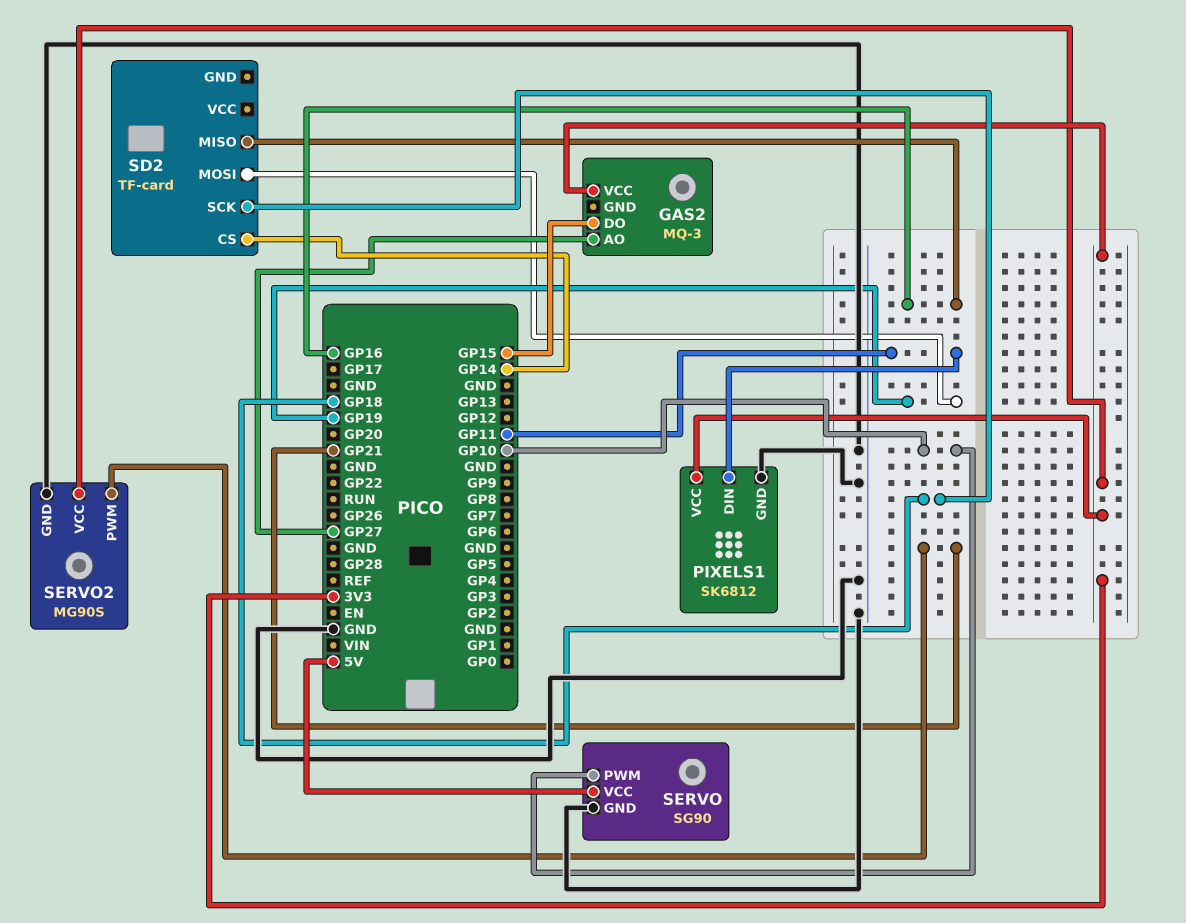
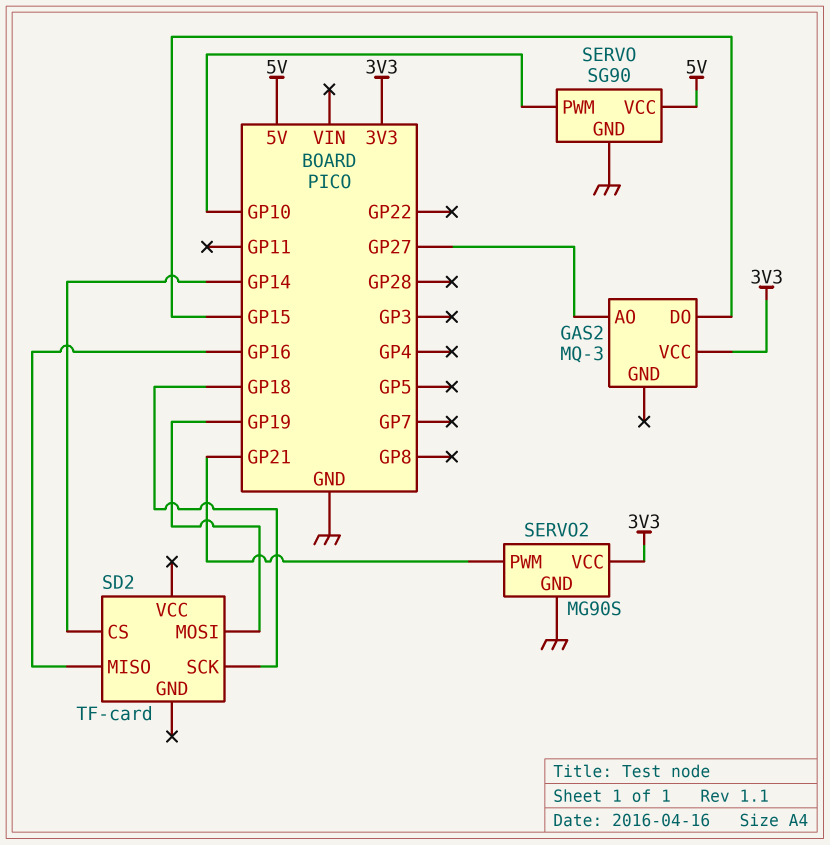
PIXELS1: SK6812 -> none
PIXELS1 pin DIN: GP11 -> none
PIXELS1 pin GND: GND -> none
PIXELS1 pin VCC: 3V3 -> none

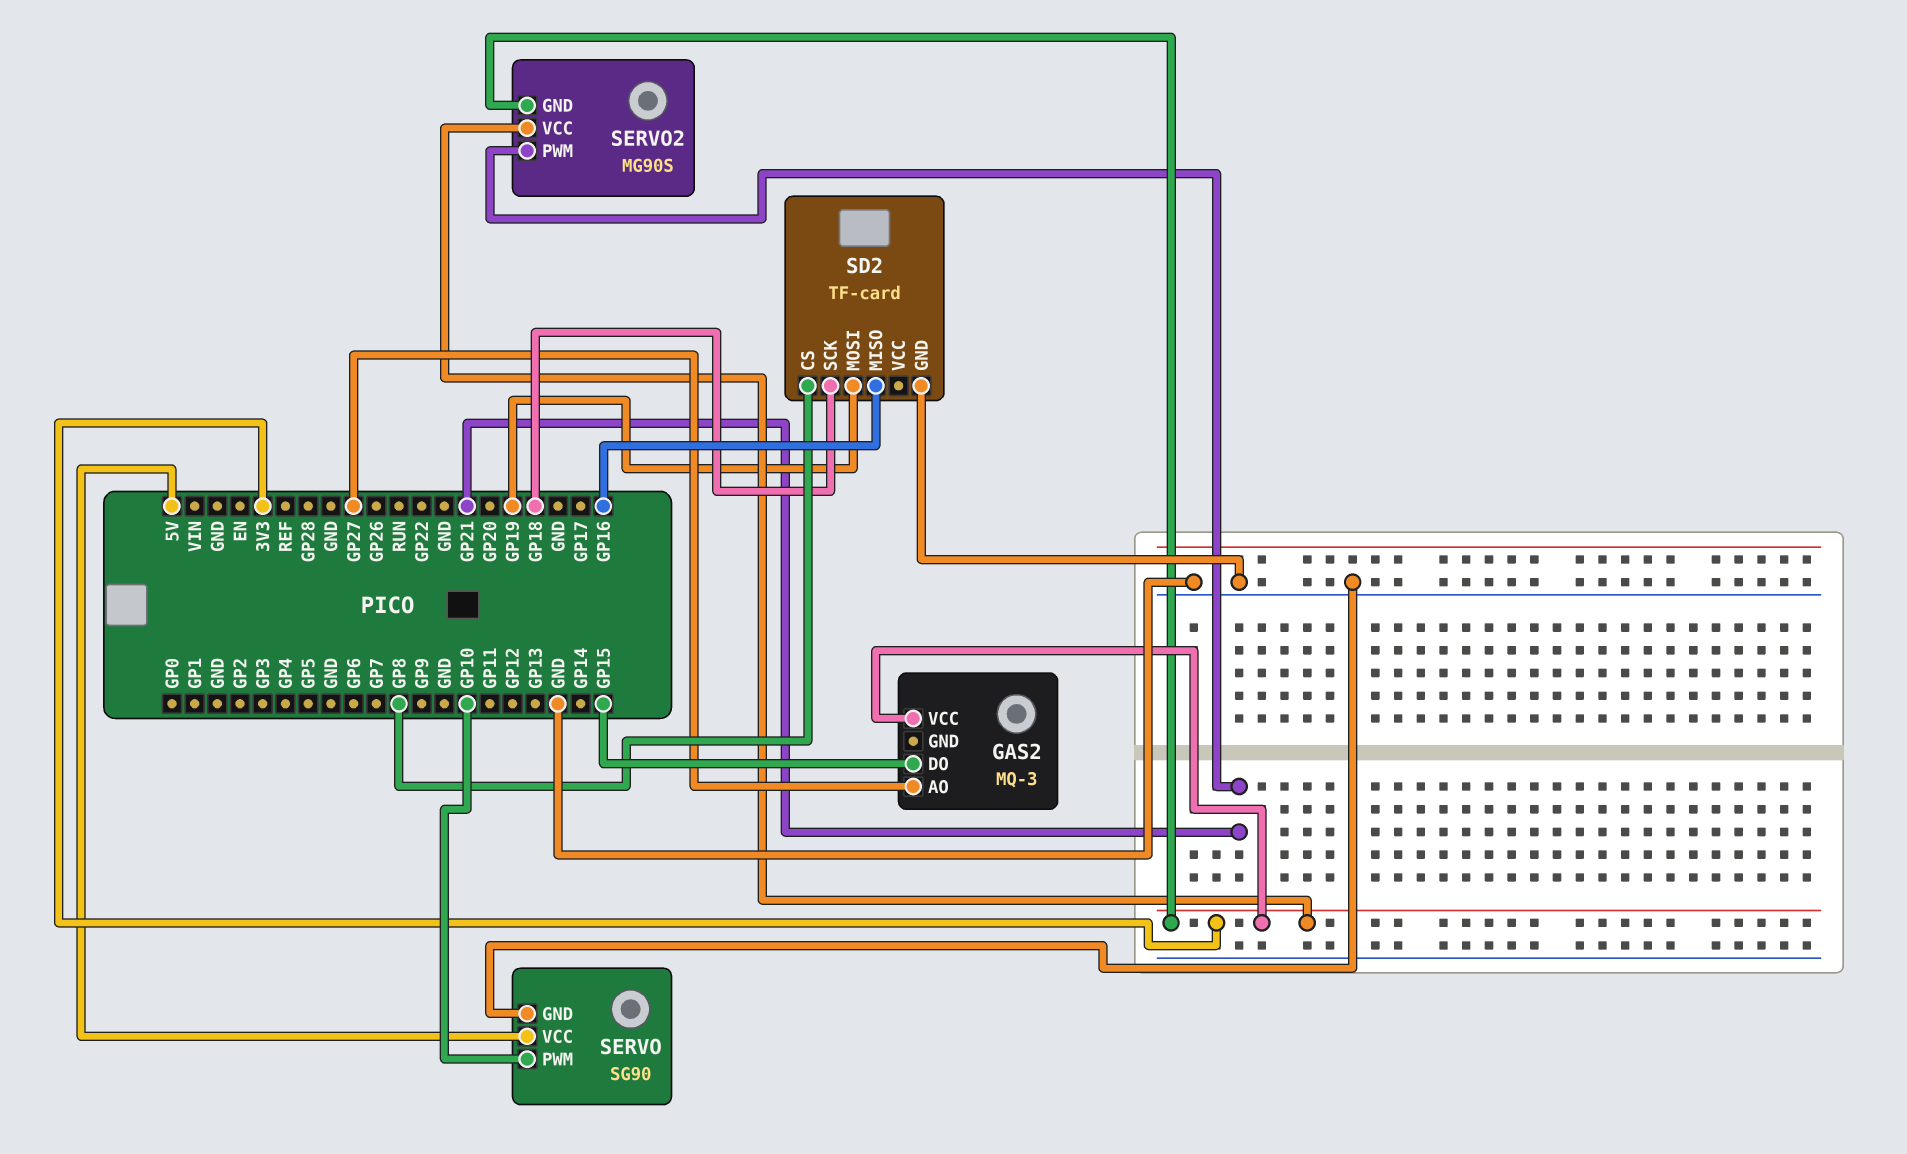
SD2 pin CS: GP14 -> GP8
SD2 pin GND: none -> GND
SERVO2 pin GND: GND -> 3V3

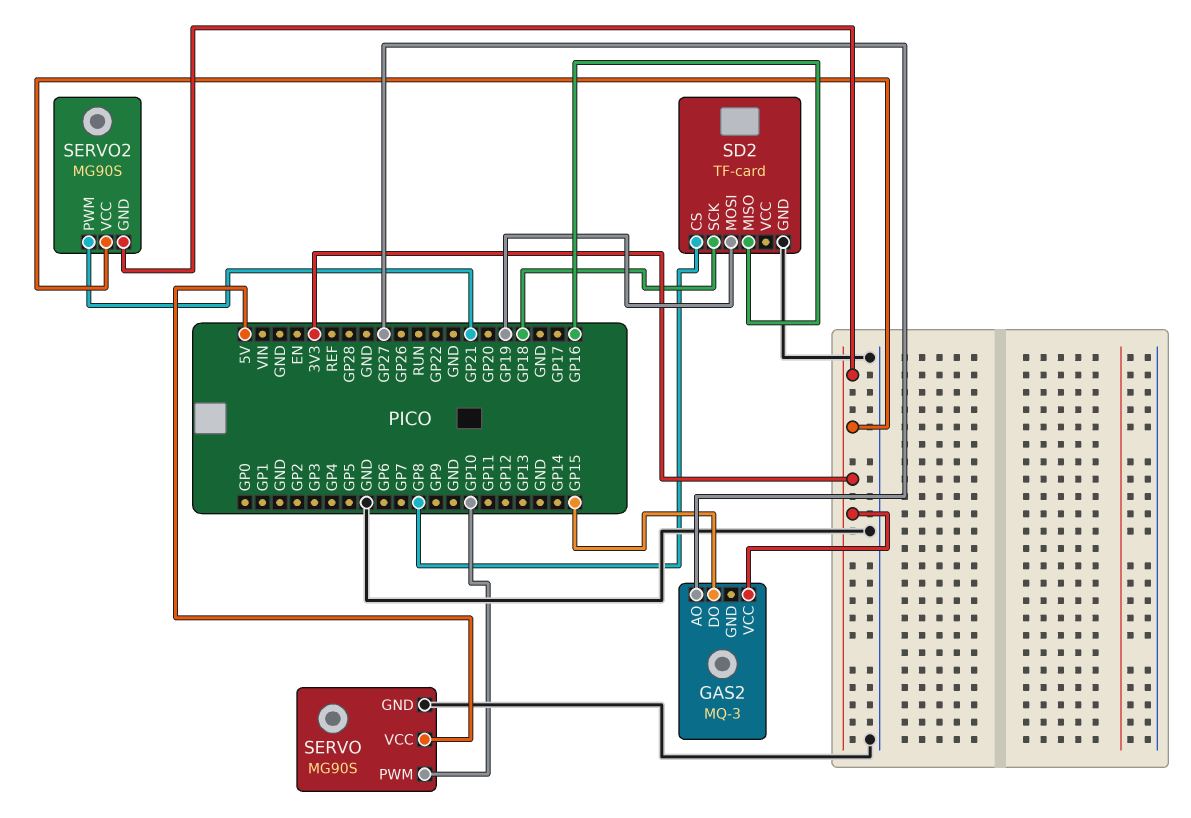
SERVO: SG90 -> MG90S

